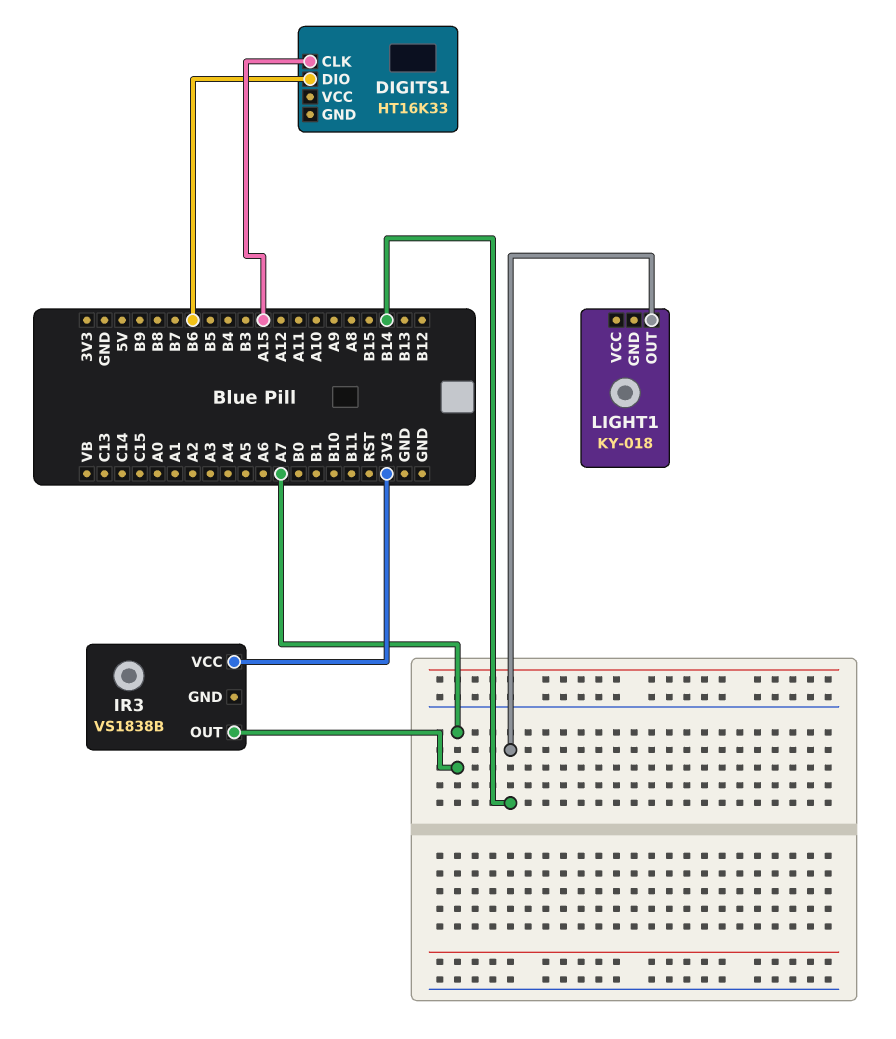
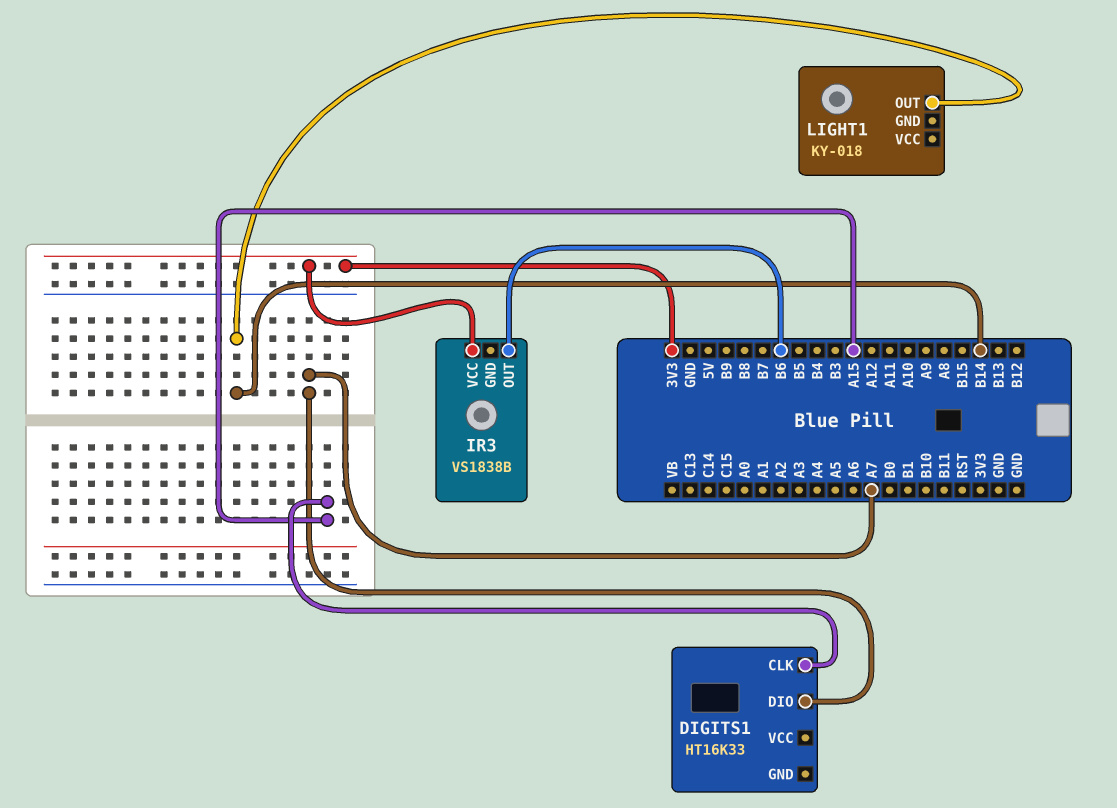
DIGITS1 pin DIO: B6 -> A7
IR3 pin OUT: A7 -> B6

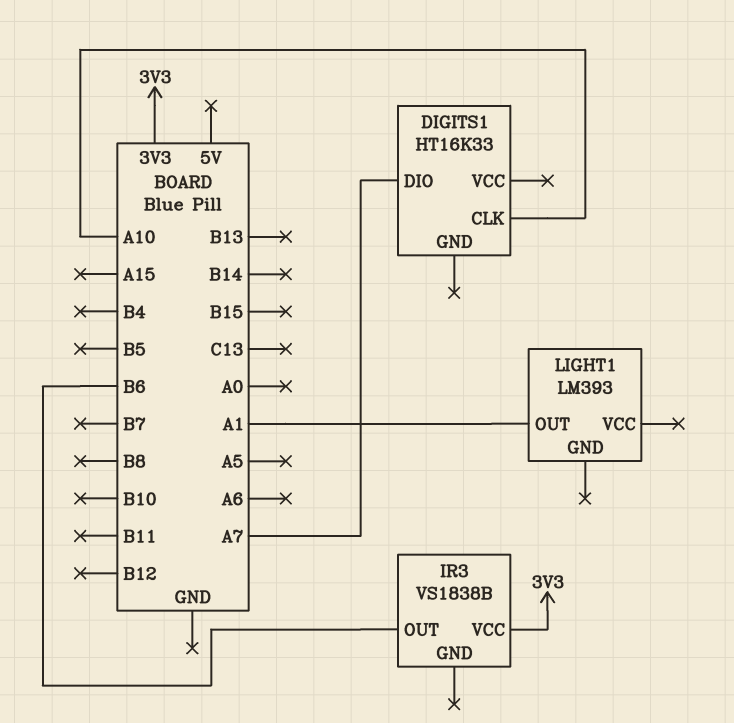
DIGITS1 pin CLK: A15 -> A10
LIGHT1: KY-018 -> LM393
LIGHT1 pin OUT: B14 -> A1

